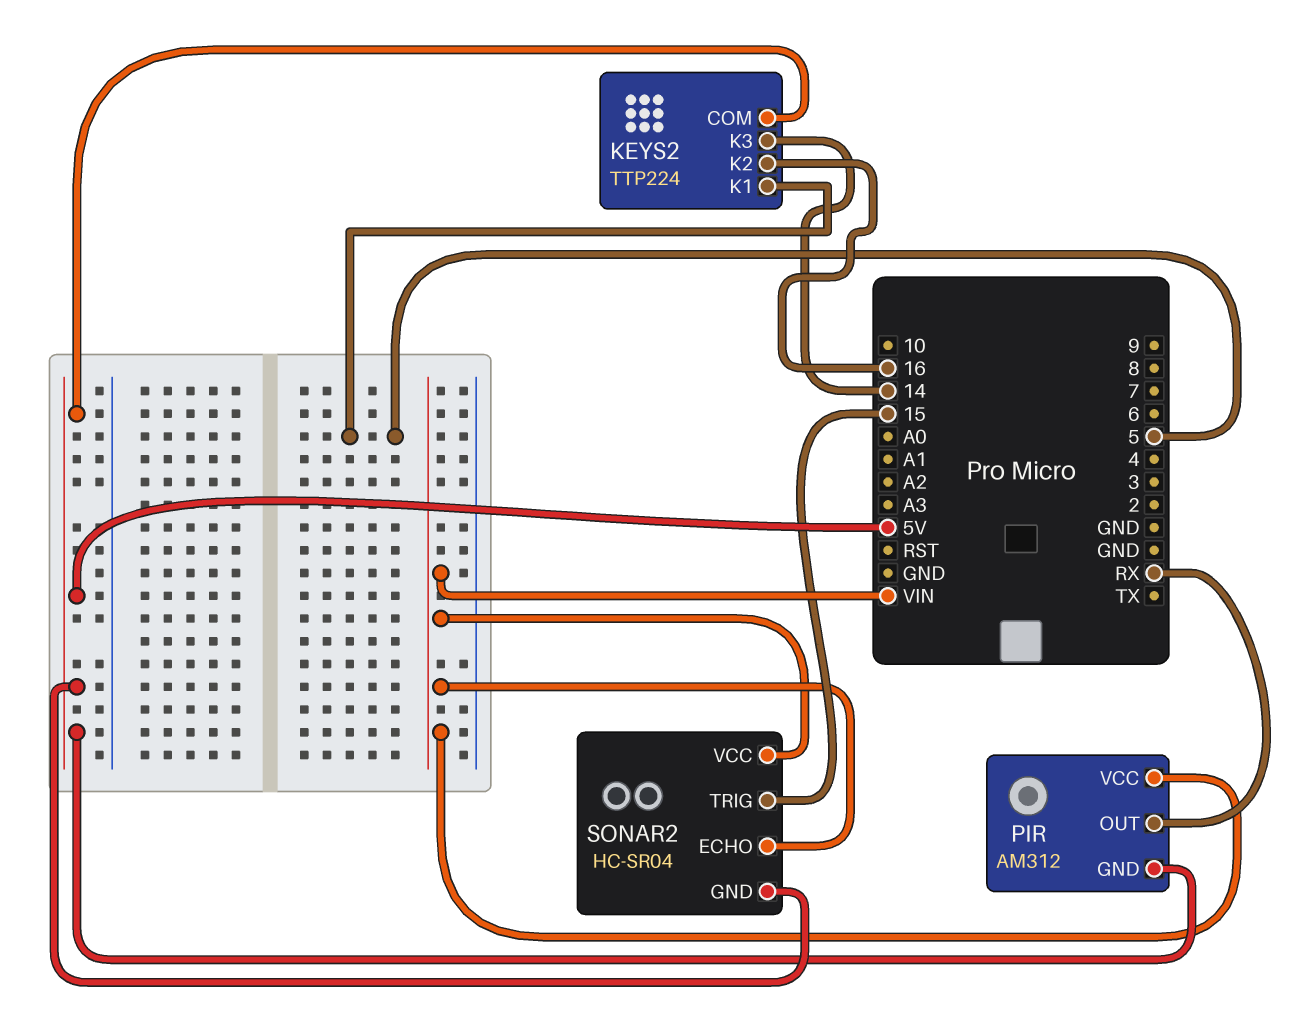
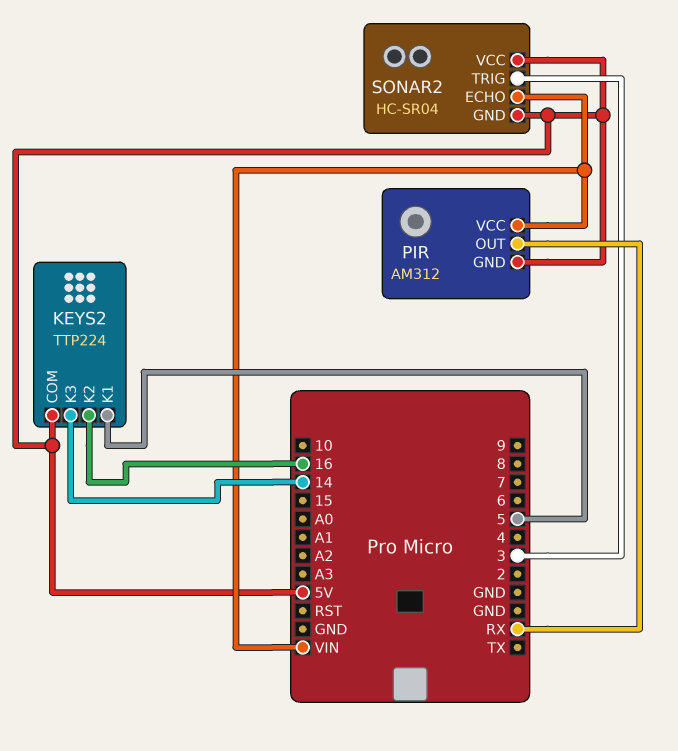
SONAR2 pin TRIG: 15 -> 3
SONAR2 pin VCC: VIN -> 5V

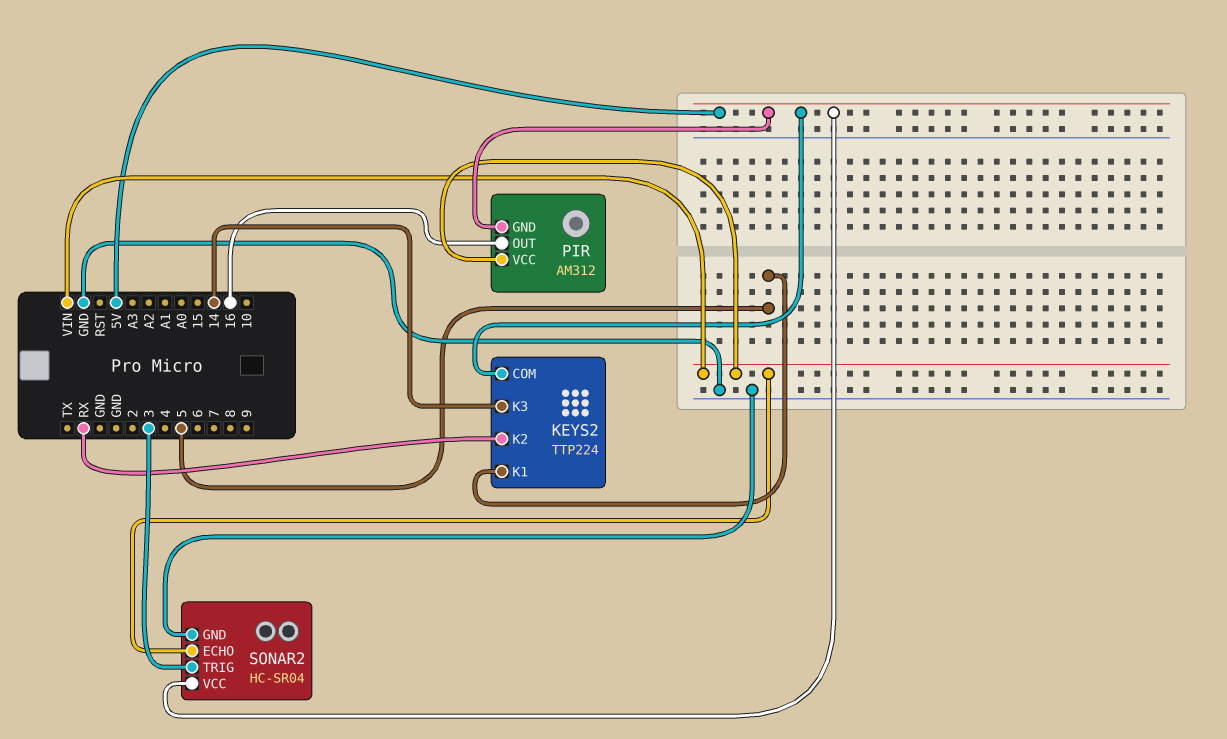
KEYS2 pin K2: 16 -> RX
PIR pin OUT: RX -> 16
SONAR2 pin GND: 5V -> GND

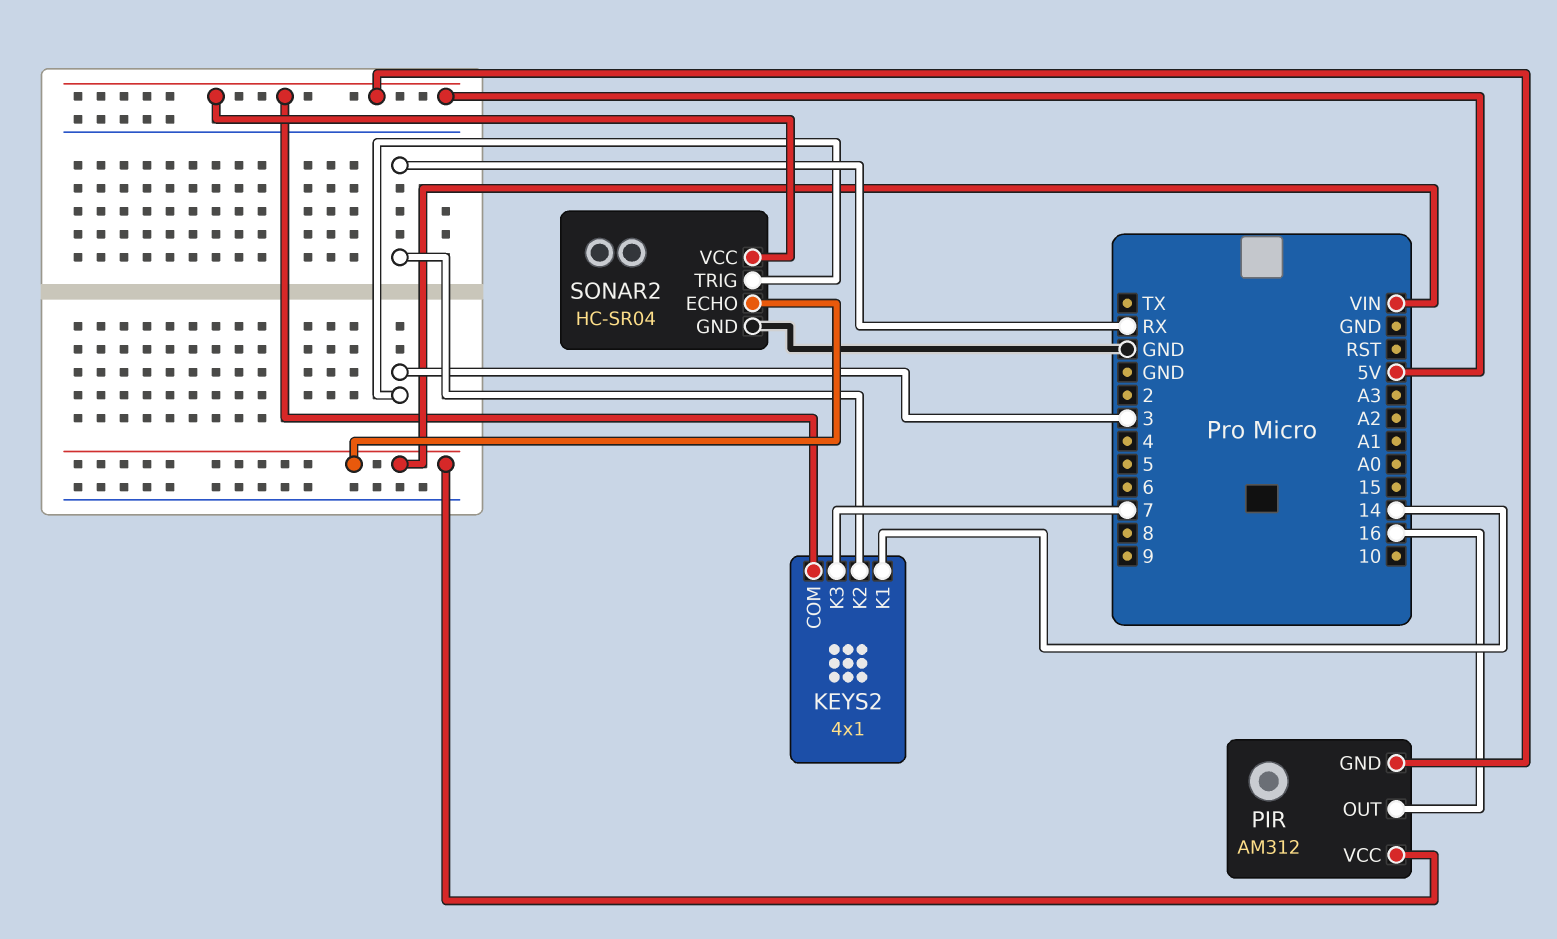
KEYS2: TTP224 -> 4x1
KEYS2 pin K1: 5 -> 14
KEYS2 pin K3: 14 -> 7

